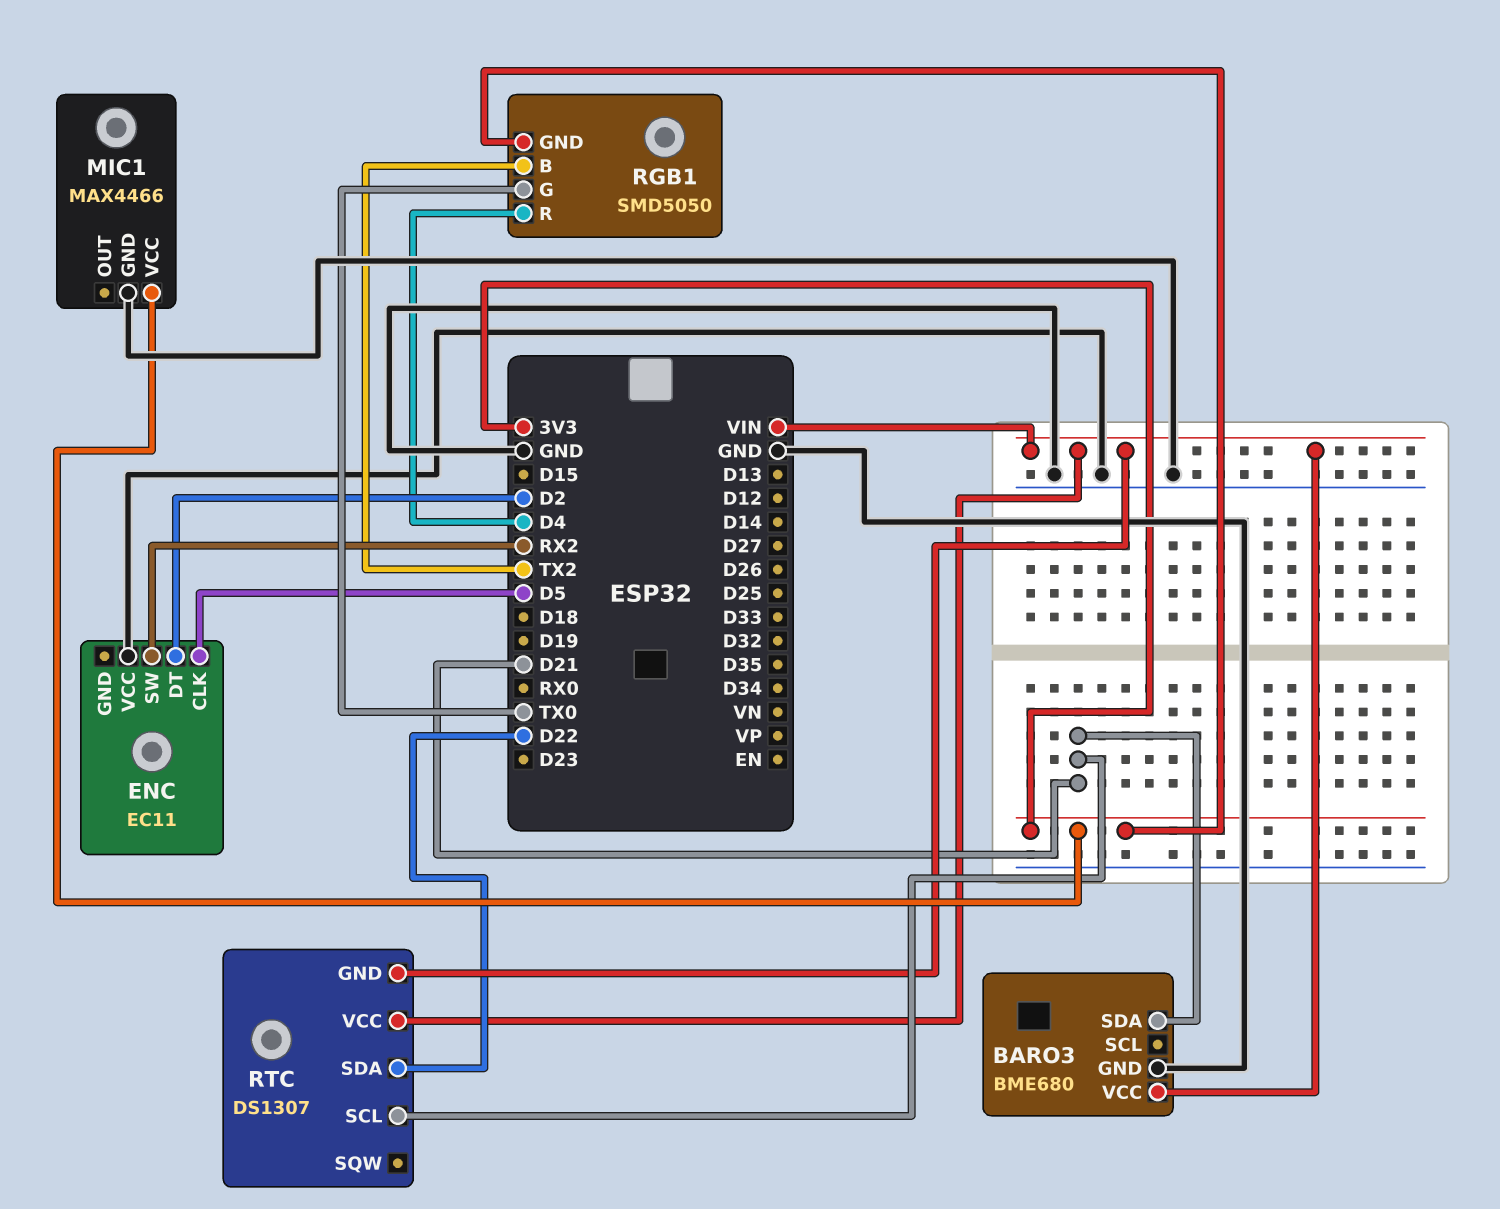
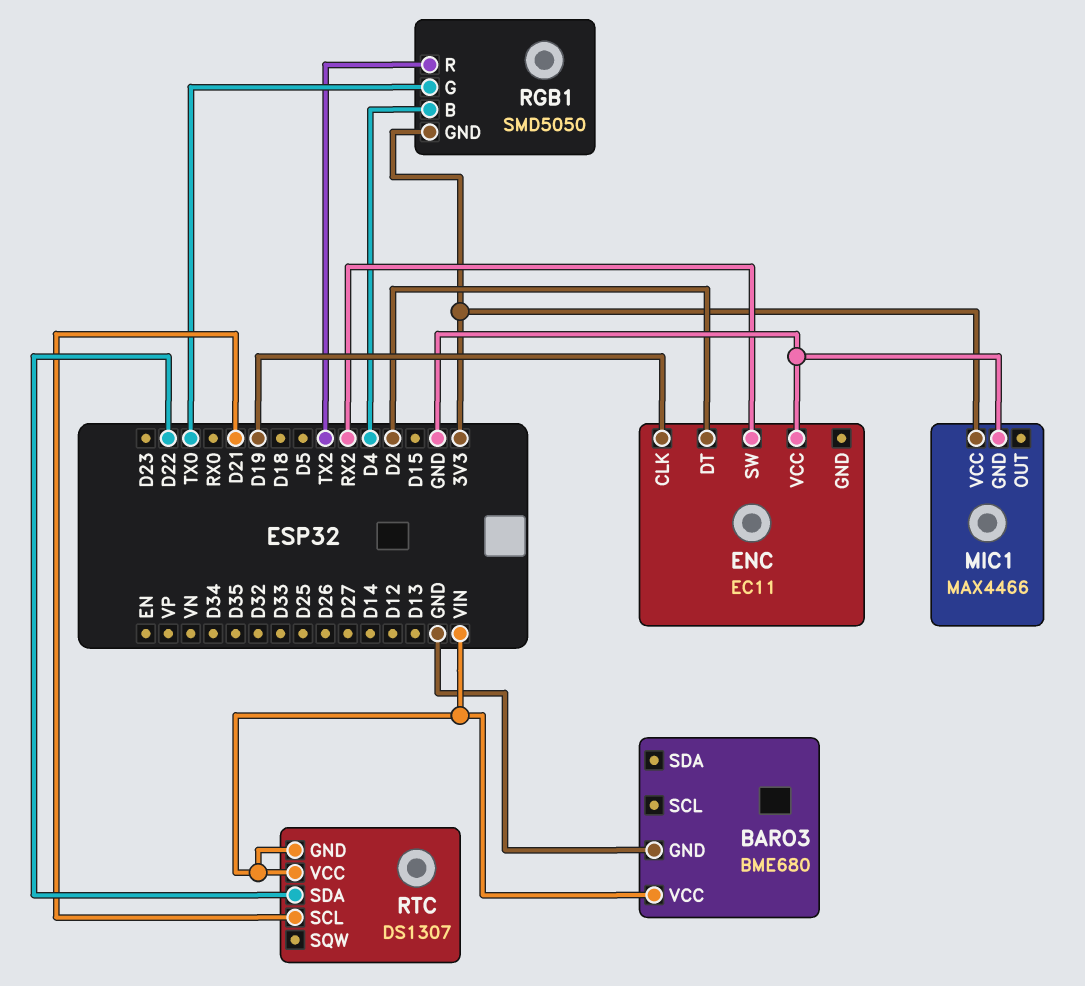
BARO3 pin SDA: D21 -> none
ENC pin CLK: D5 -> D19
RGB1 pin B: TX2 -> D4
RGB1 pin R: D4 -> TX2

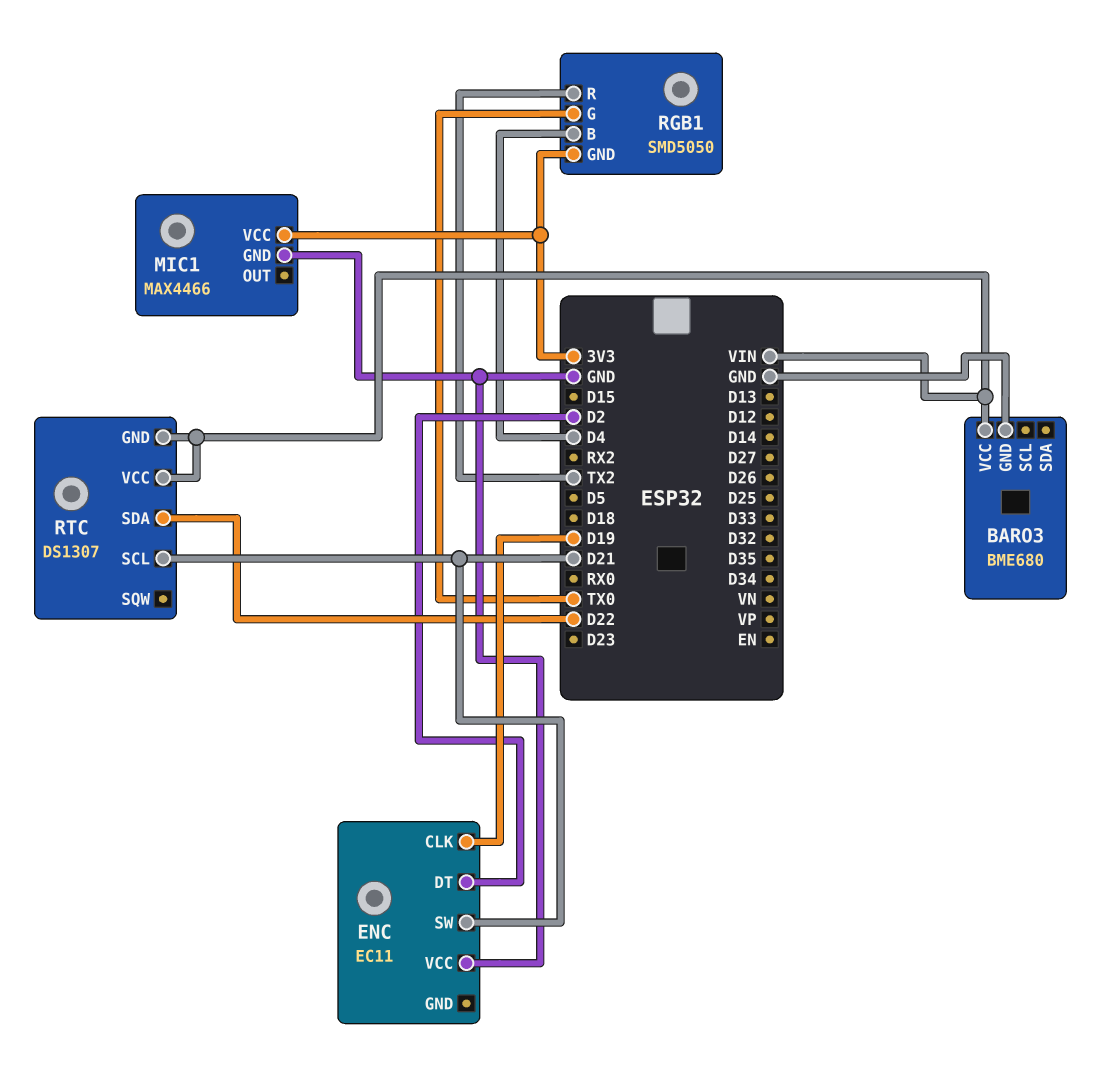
ENC pin SW: RX2 -> D21

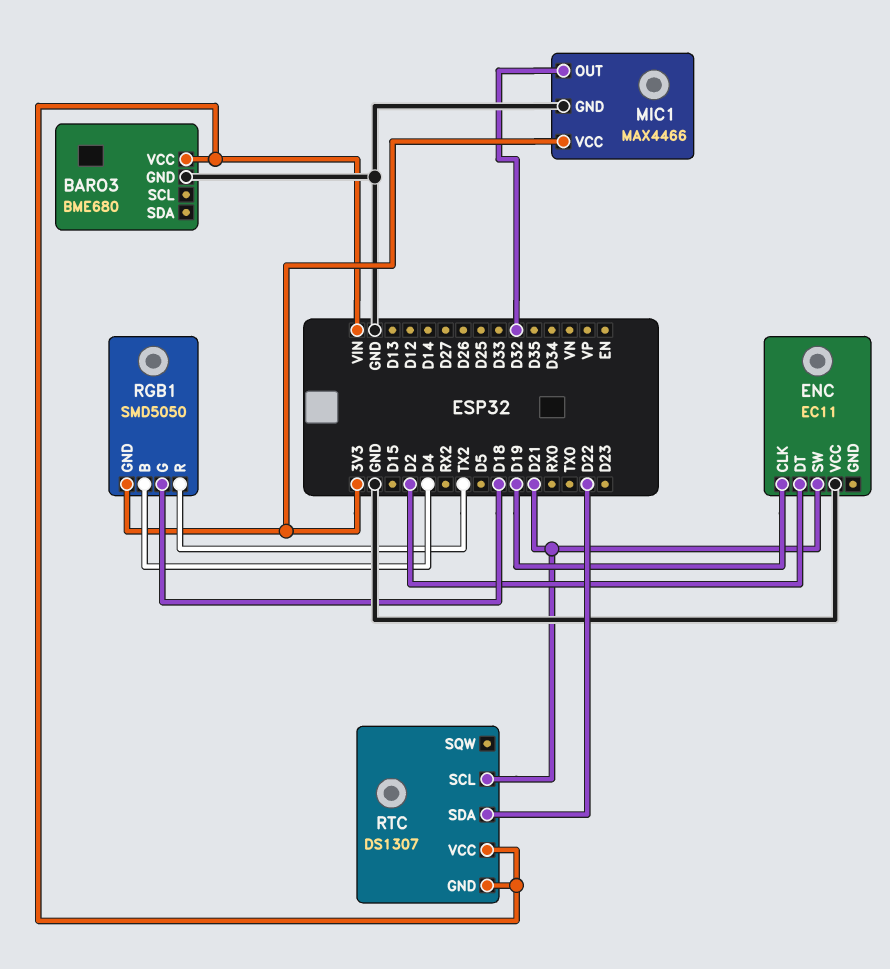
MIC1 pin OUT: none -> D32
RGB1 pin G: TX0 -> D18

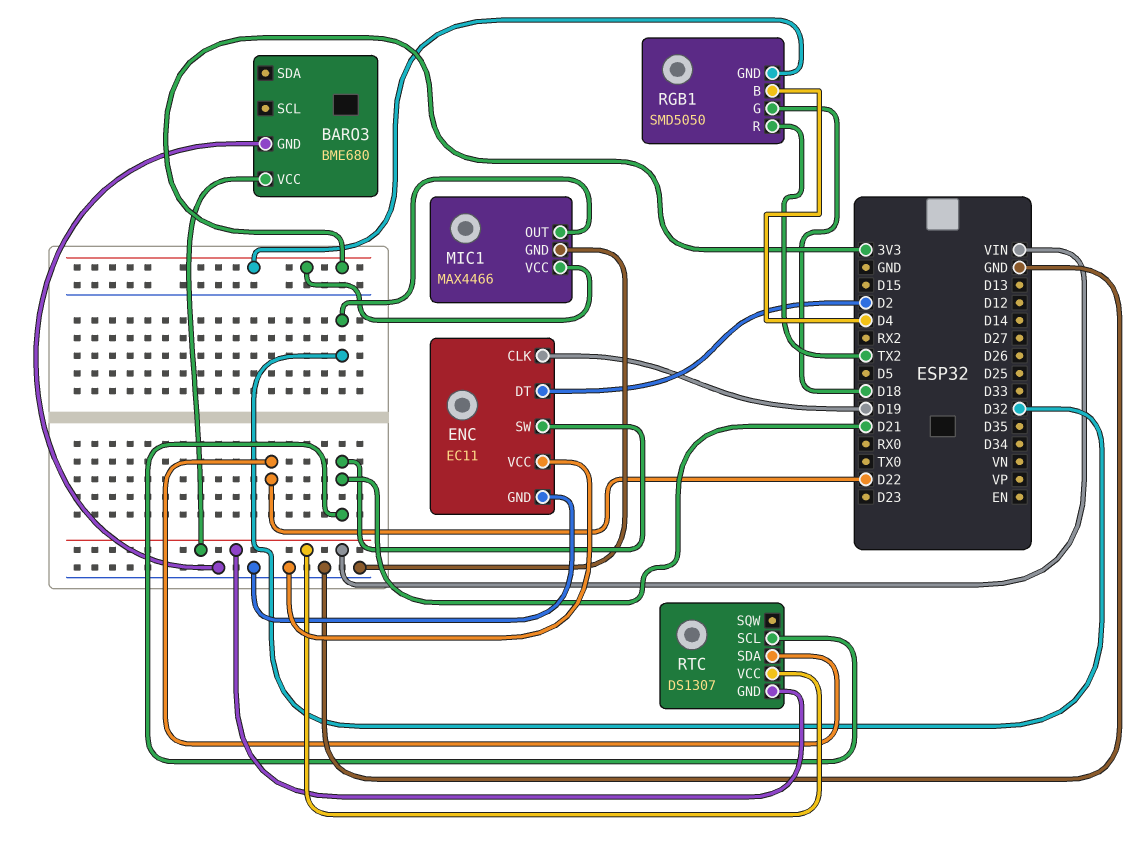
ENC pin GND: none -> GND

